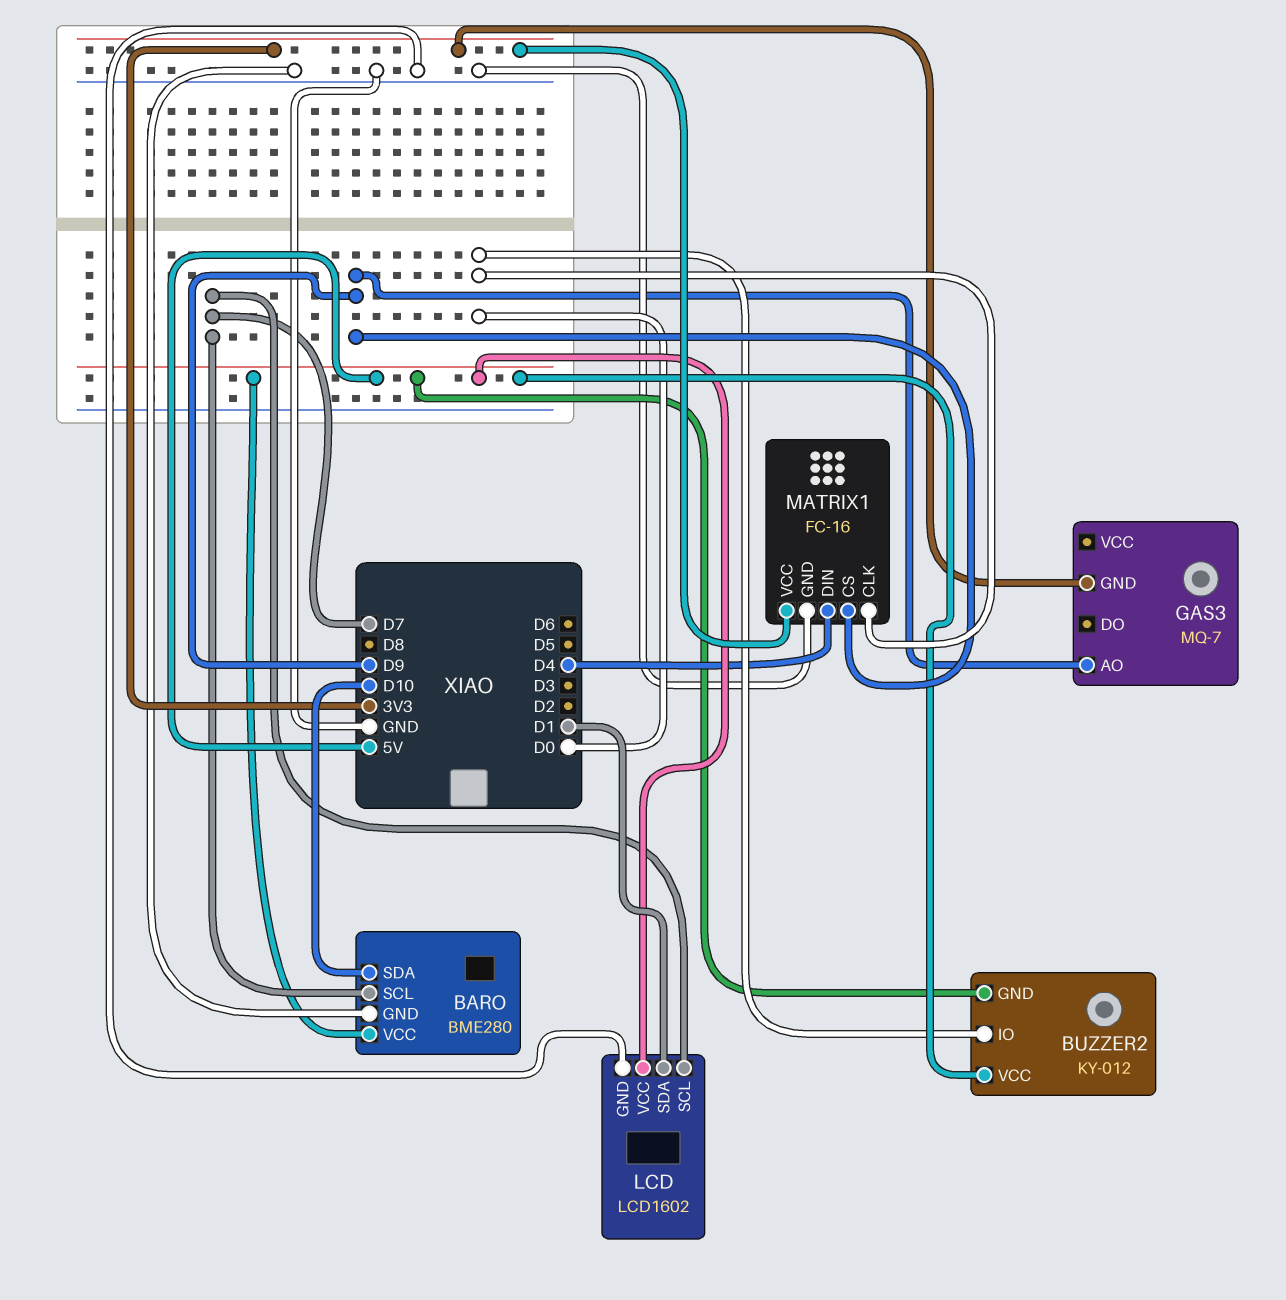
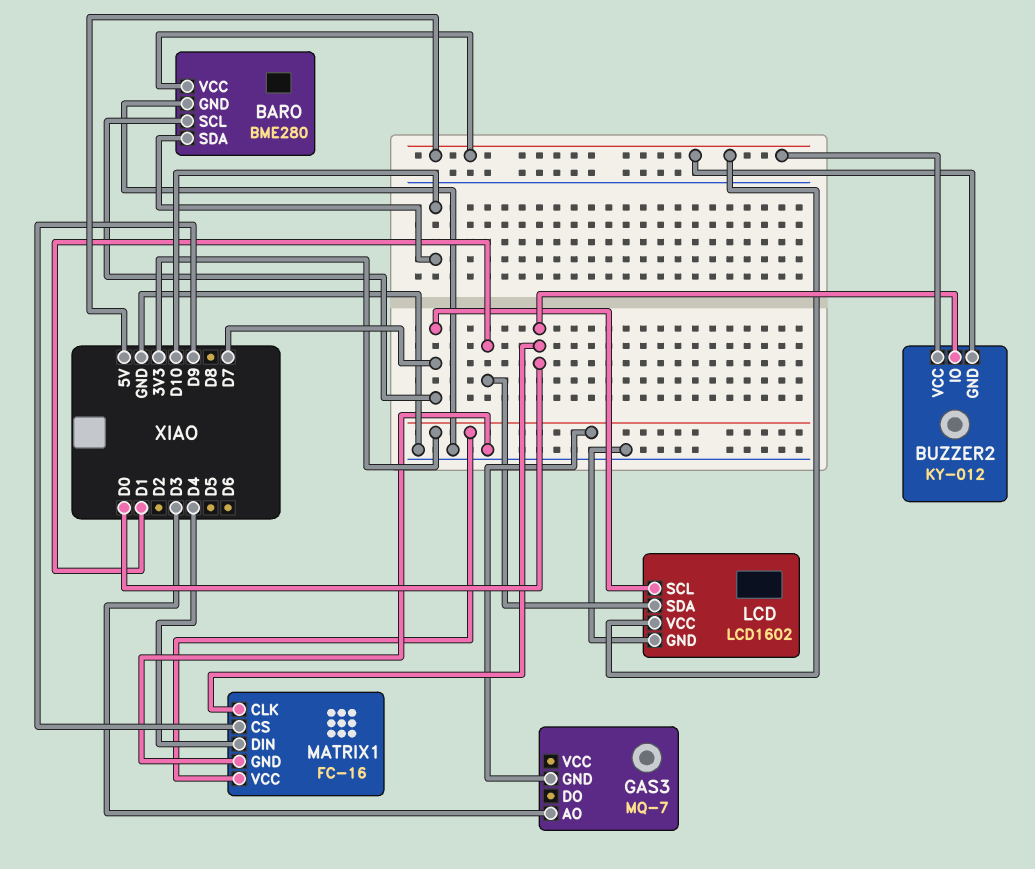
GAS3 pin AO: D9 -> D3

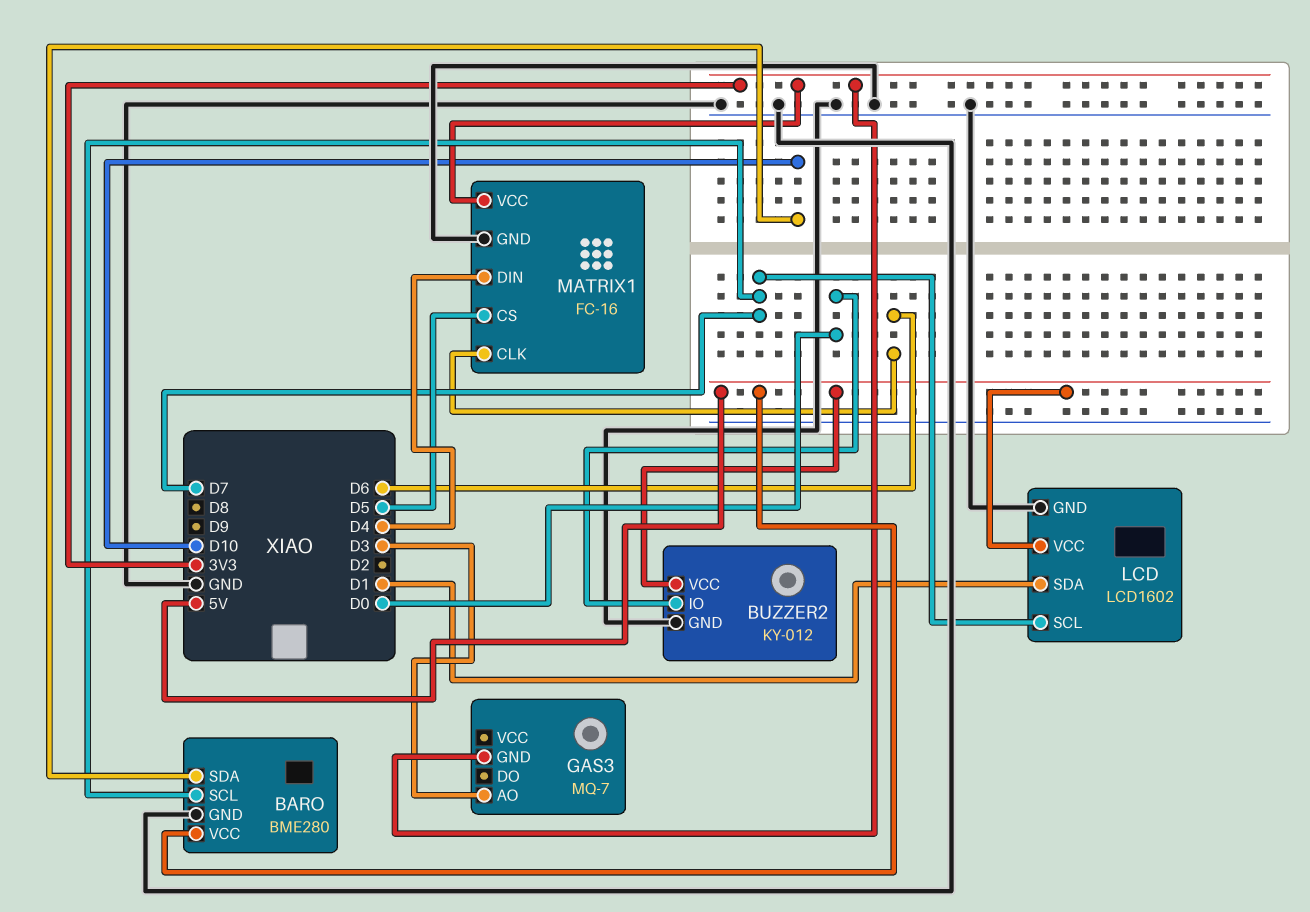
BUZZER2 pin GND: 5V -> GND
MATRIX1 pin CLK: D0 -> D6
MATRIX1 pin CS: D9 -> D5

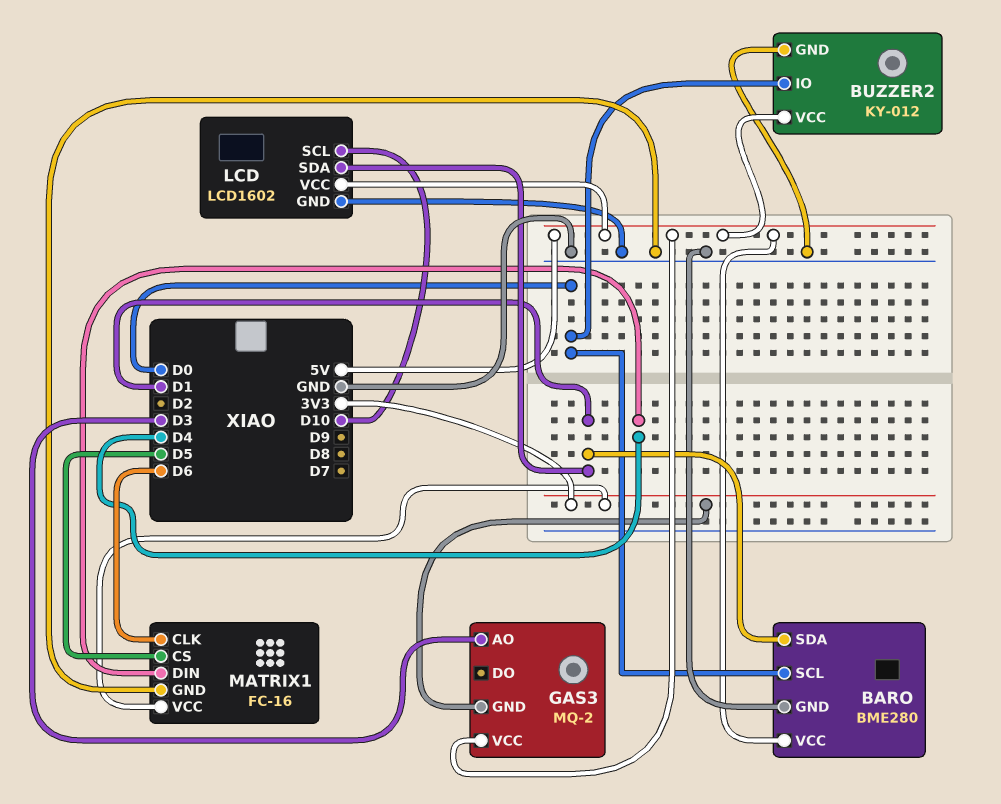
BARO pin SCL: D7 -> D0
BARO pin SDA: D10 -> D1
GAS3: MQ-7 -> MQ-2
GAS3 pin VCC: none -> 5V
LCD pin SCL: D7 -> D10

